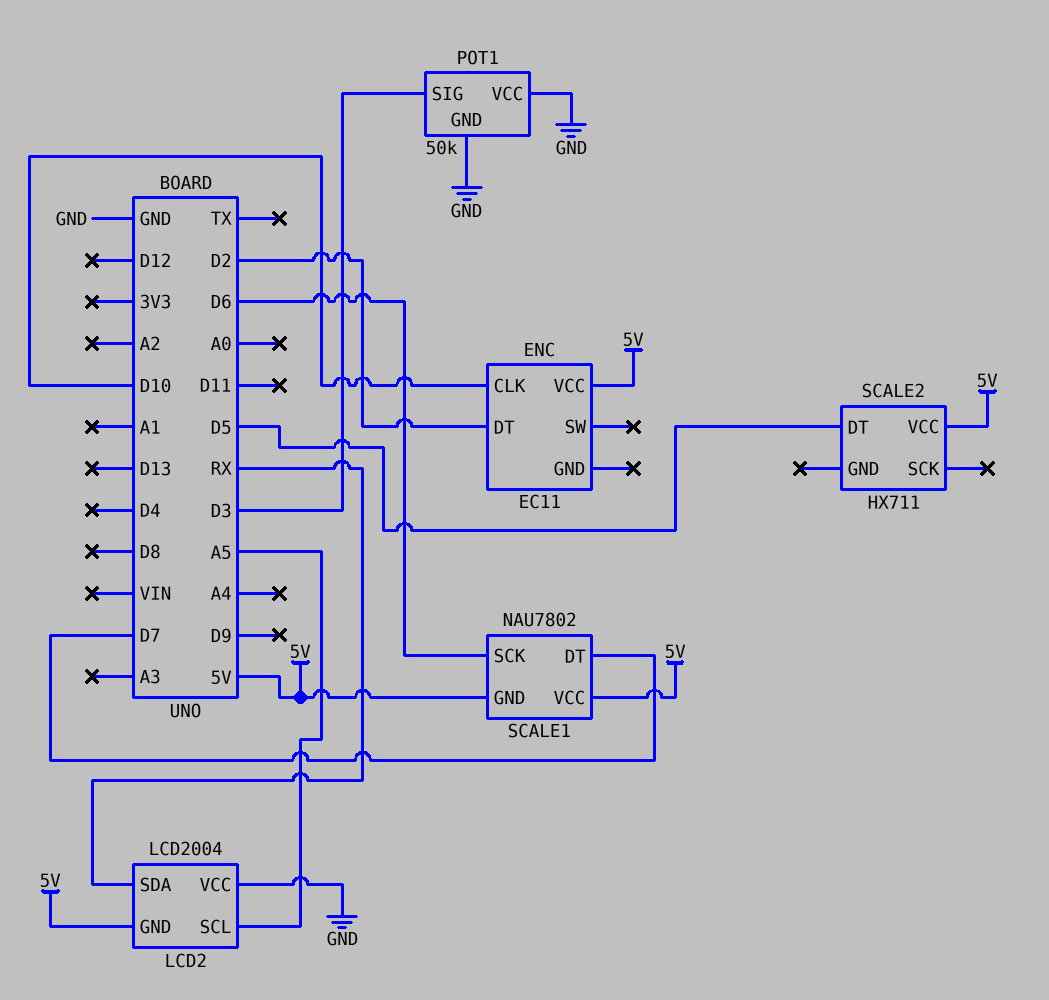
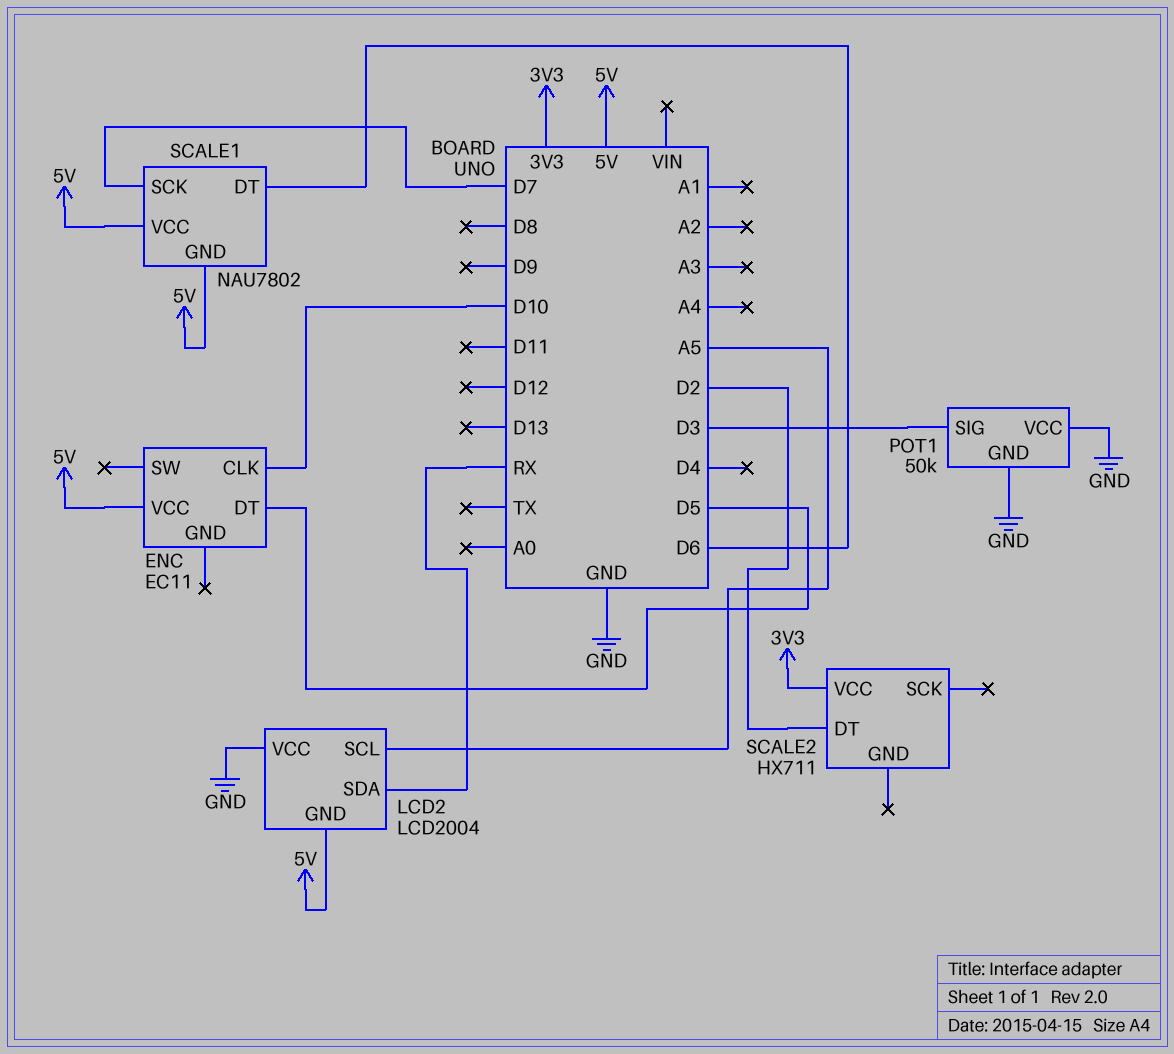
ENC pin DT: D2 -> D5
SCALE1 pin DT: D7 -> D6
SCALE1 pin SCK: D6 -> D7
SCALE2 pin DT: D5 -> D2
SCALE2 pin VCC: 5V -> 3V3

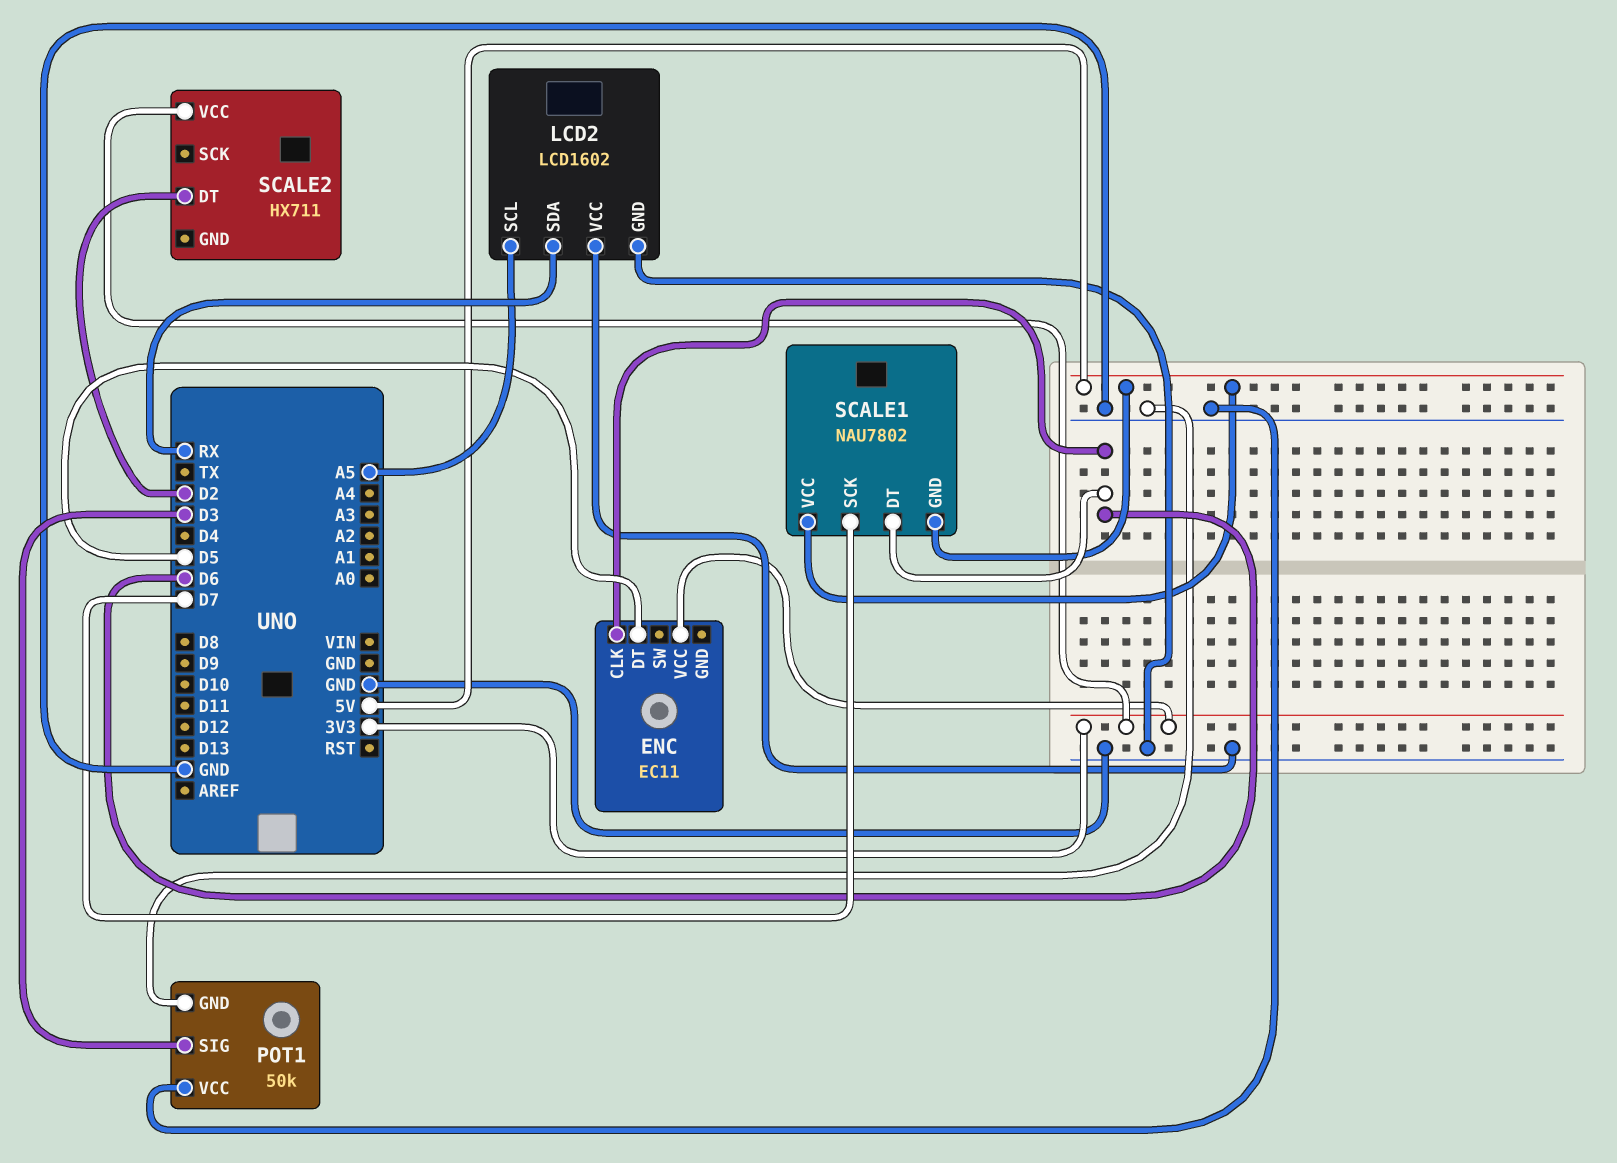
ENC pin CLK: D10 -> D6
ENC pin VCC: 5V -> 3V3
LCD2: LCD2004 -> LCD1602
LCD2 pin GND: 5V -> GND

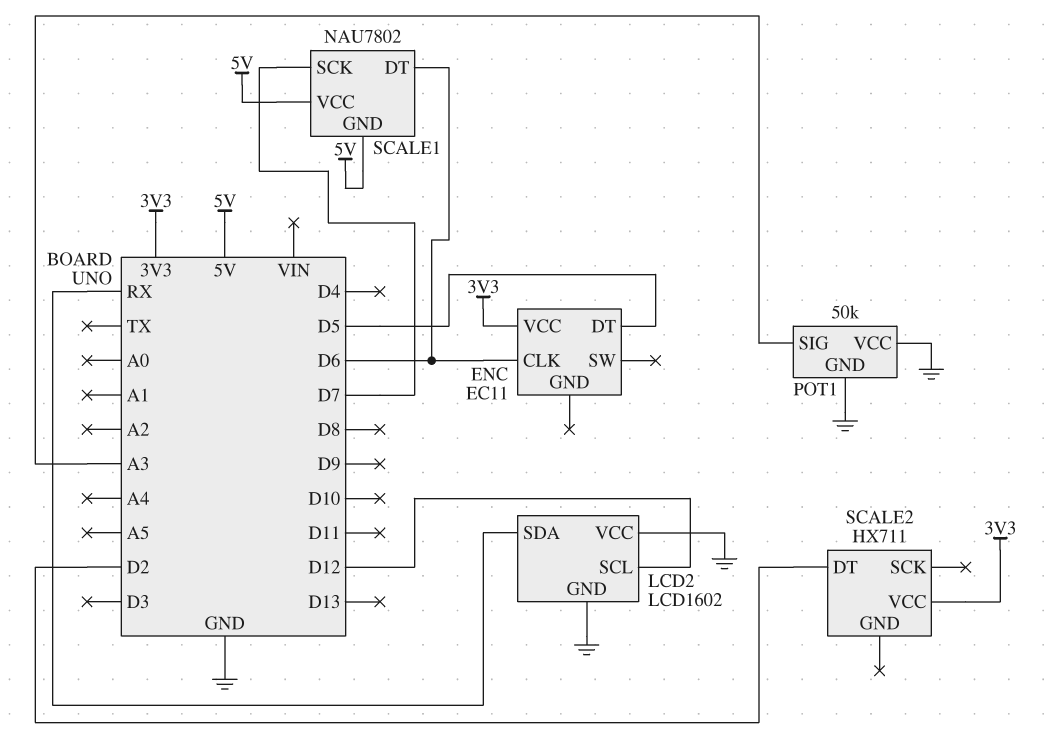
LCD2 pin SCL: A5 -> D12
POT1 pin SIG: D3 -> A3

